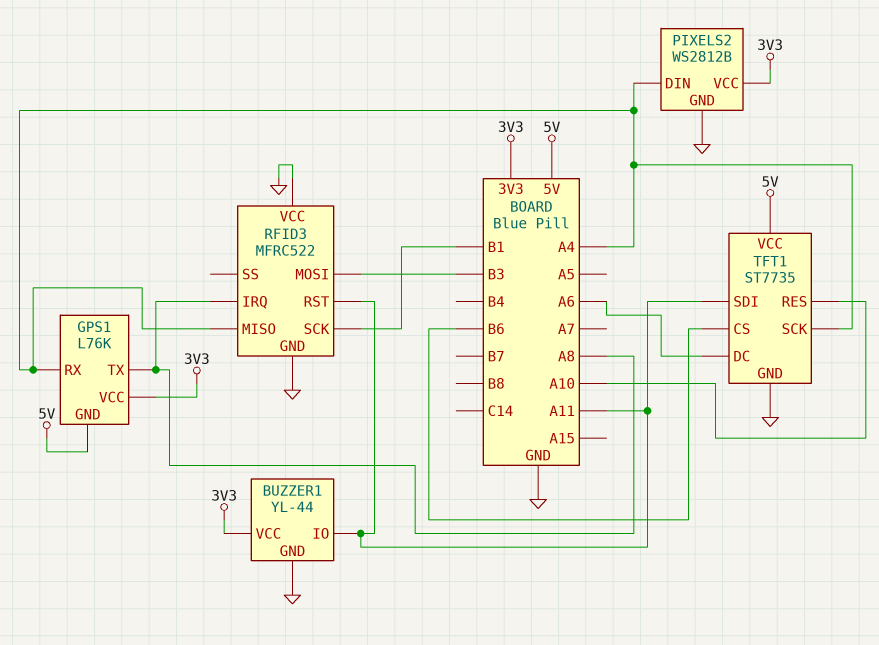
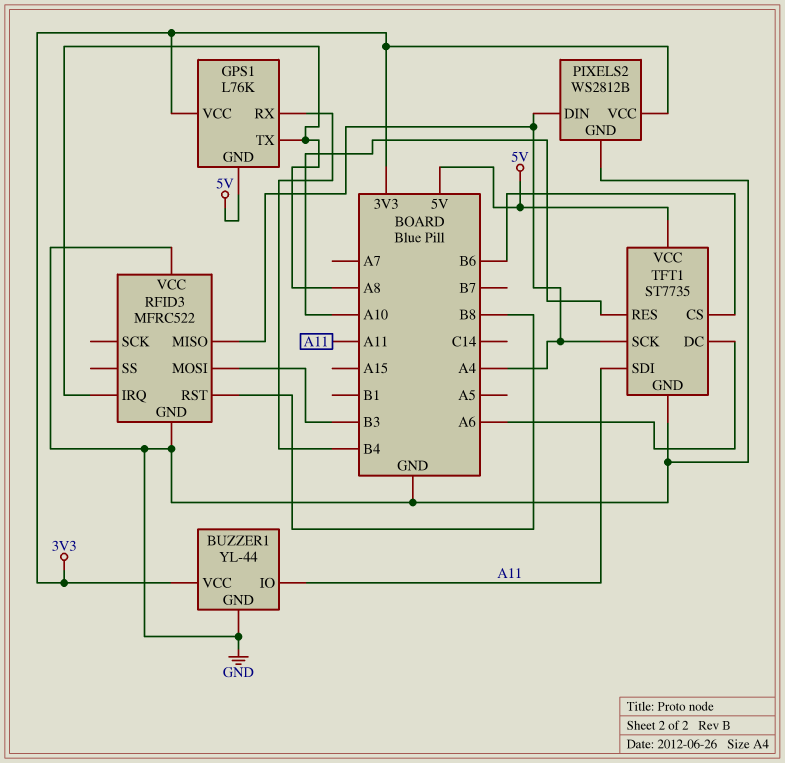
GPS1 pin RX: A4 -> B4
RFID3 pin RST: A11 -> B8
RFID3 pin SCK: B1 -> none

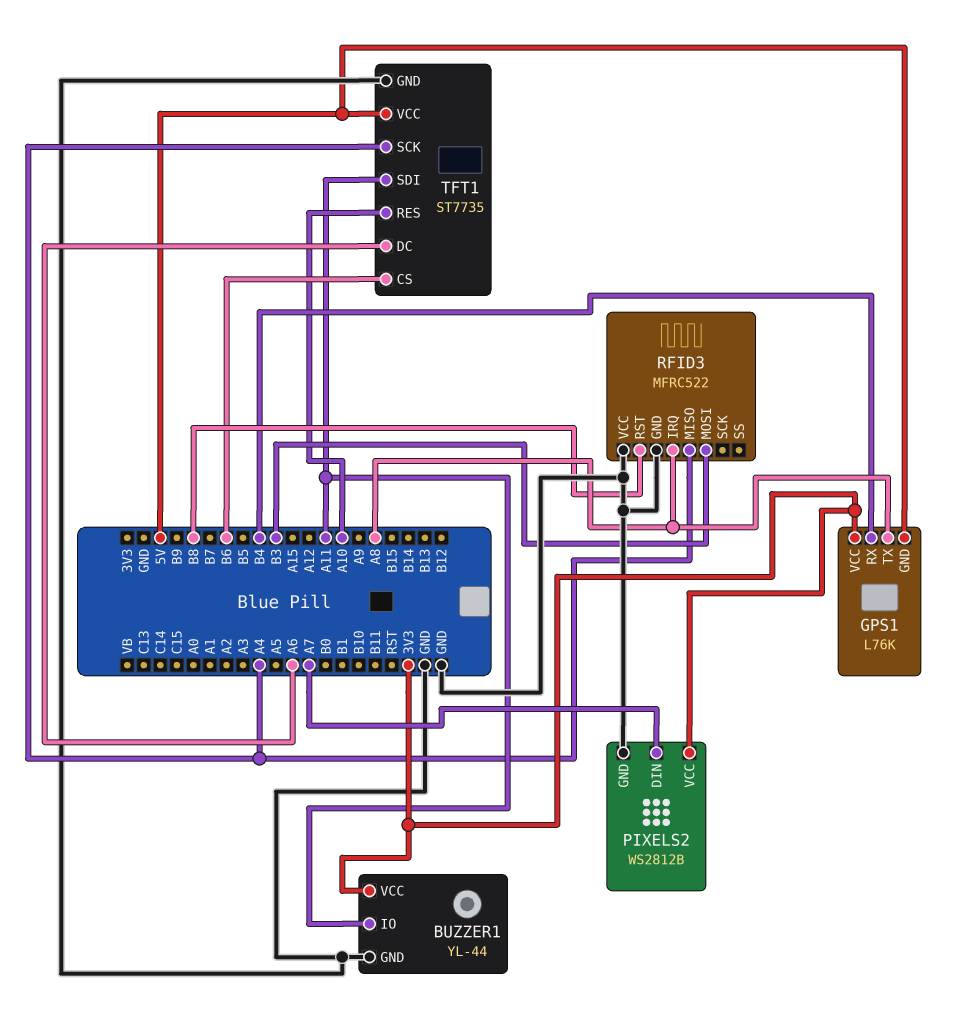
PIXELS2 pin DIN: A4 -> A7

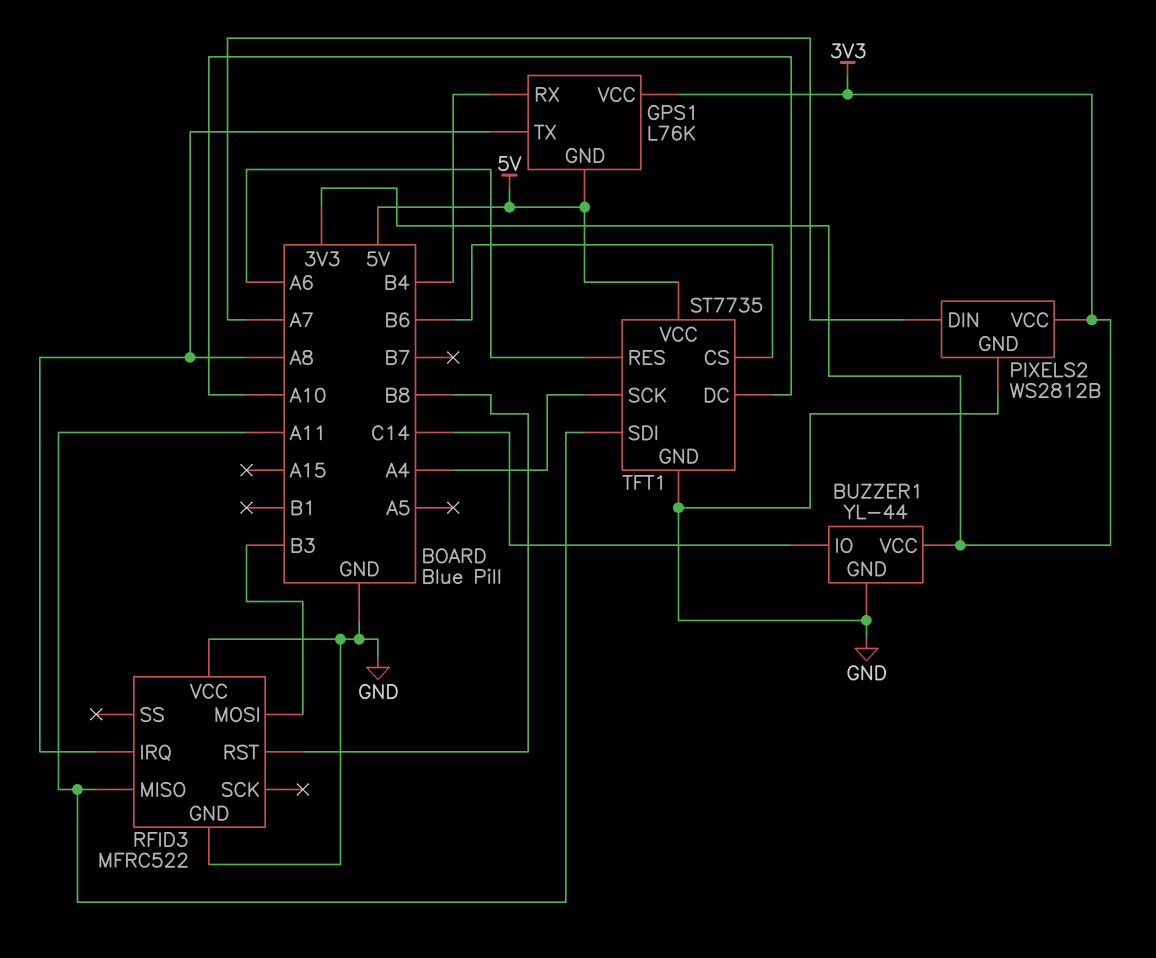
BUZZER1 pin IO: A11 -> C14
RFID3 pin MISO: A4 -> A11
TFT1 pin DC: A6 -> A10
TFT1 pin RES: A10 -> A6

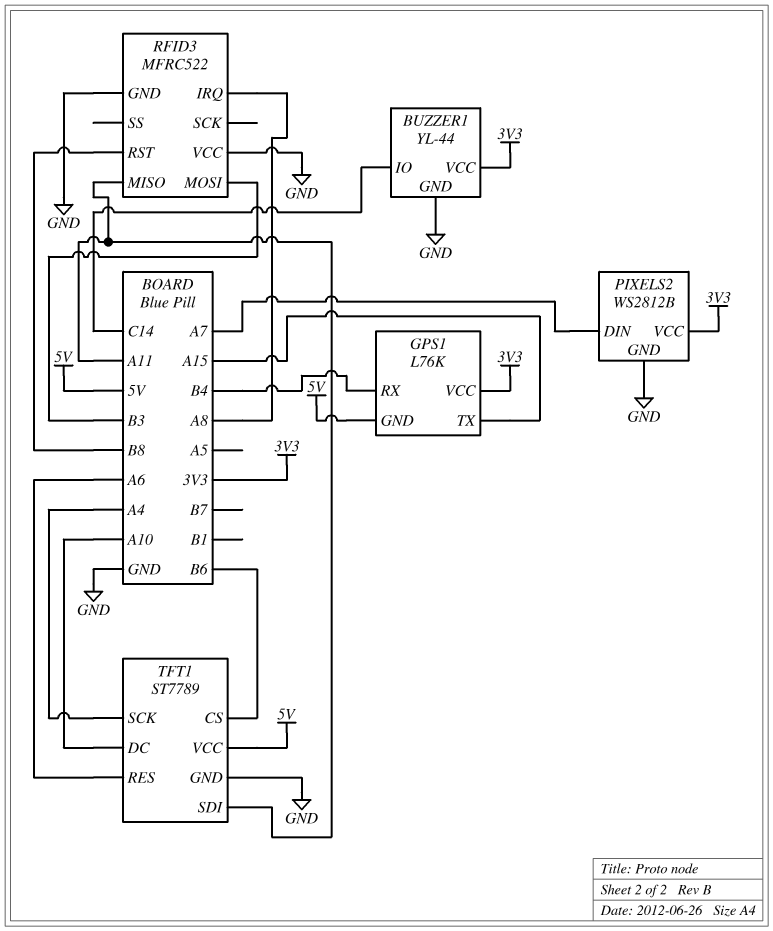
GPS1 pin TX: A8 -> A15
TFT1: ST7735 -> ST7789

